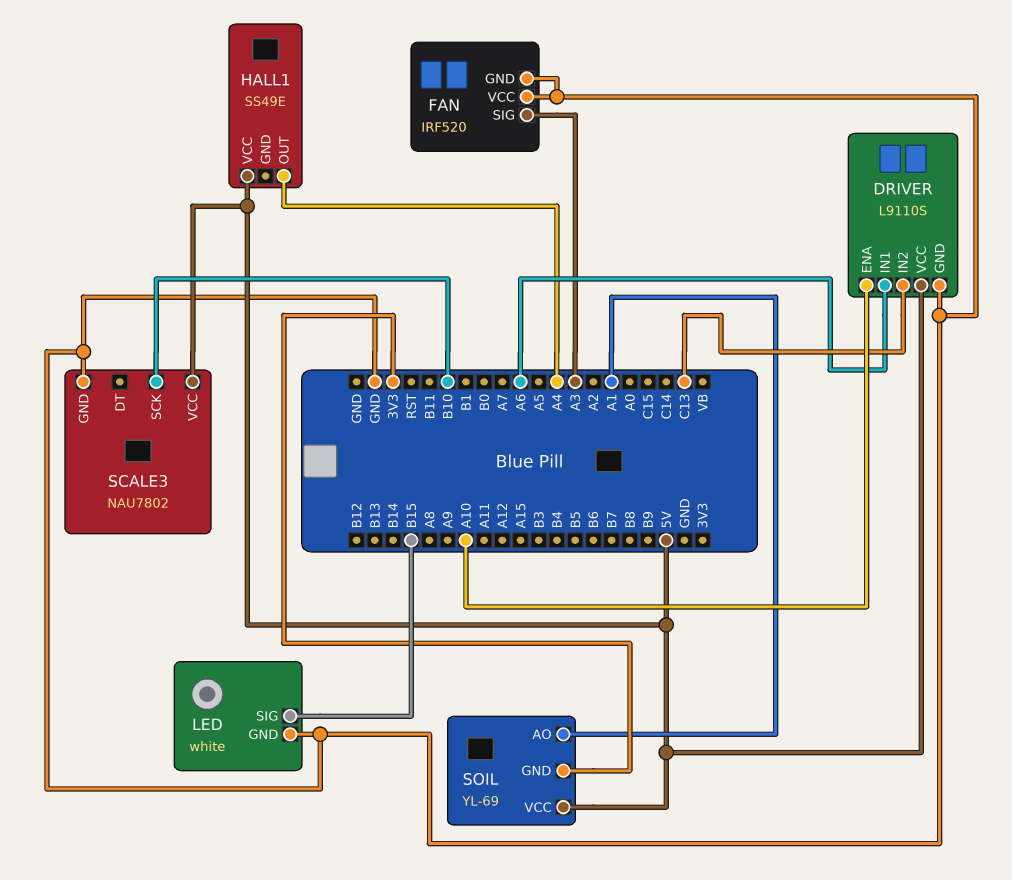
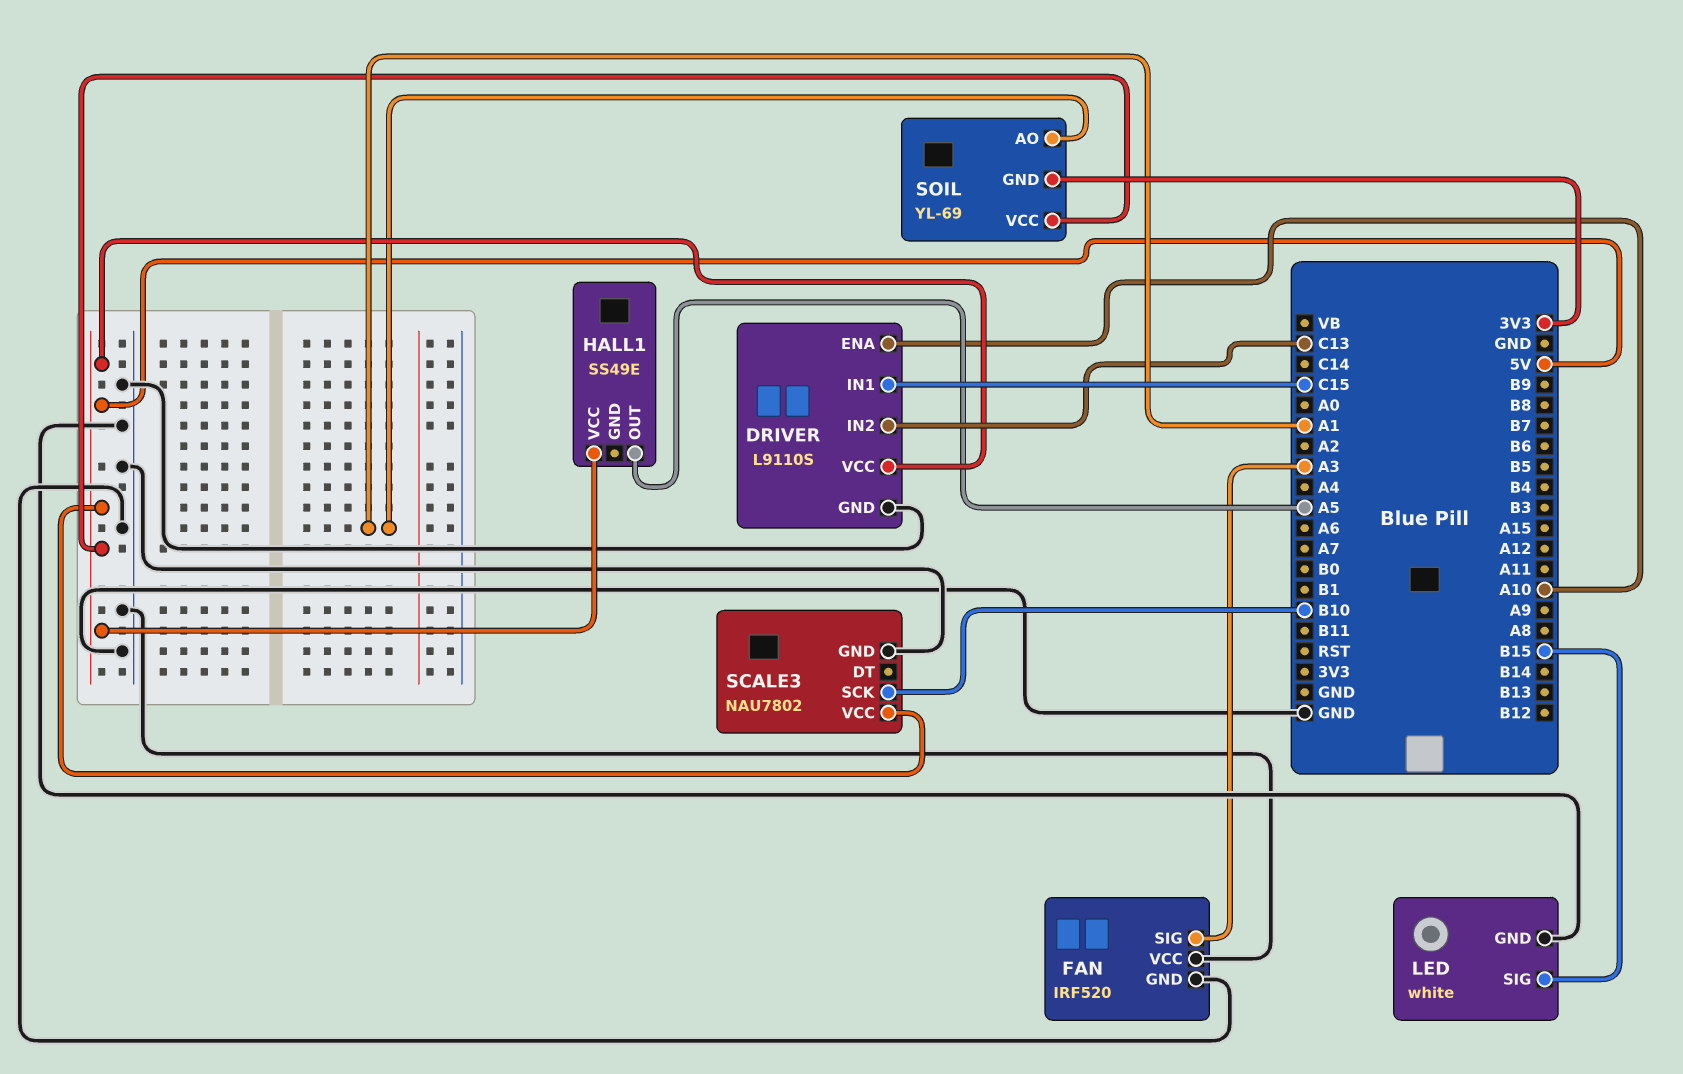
DRIVER pin IN1: A6 -> C15
HALL1 pin OUT: A4 -> A5

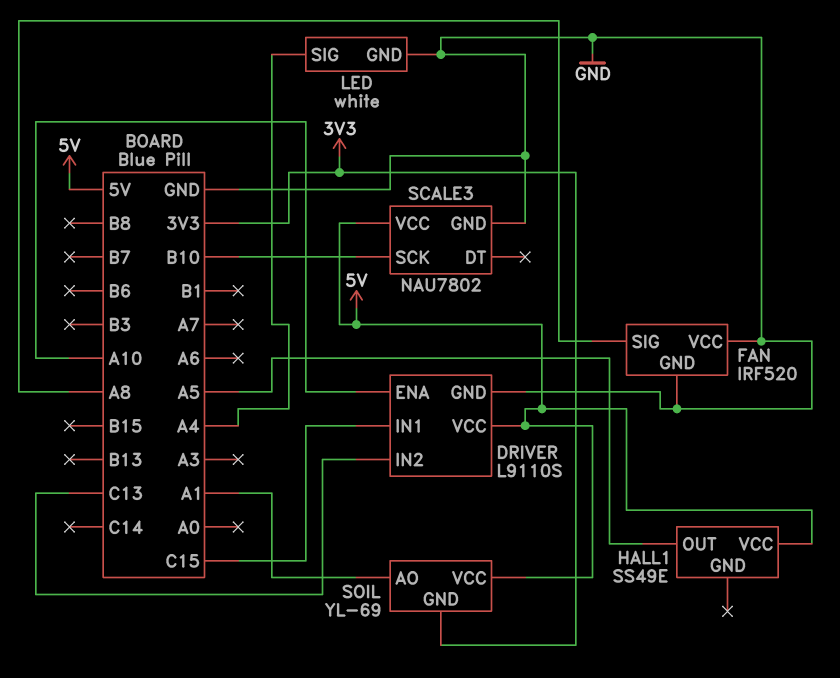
FAN pin SIG: A3 -> A8
LED pin SIG: B15 -> A4

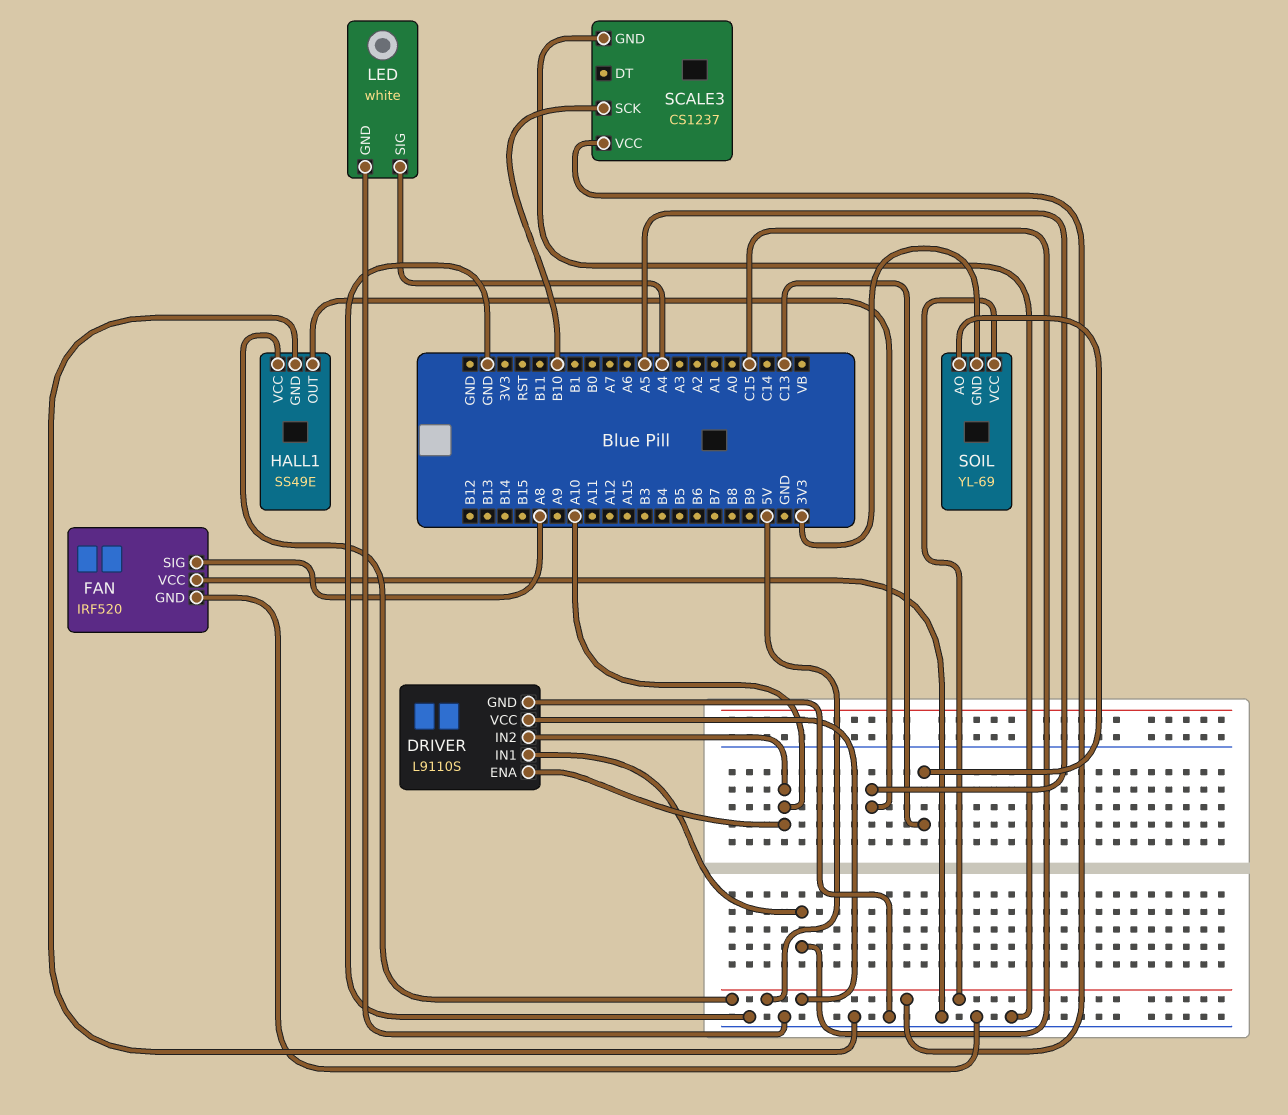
DRIVER pin IN2: C13 -> A10
HALL1 pin GND: none -> GND
SCALE3: NAU7802 -> CS1237
SOIL pin AO: A1 -> C13

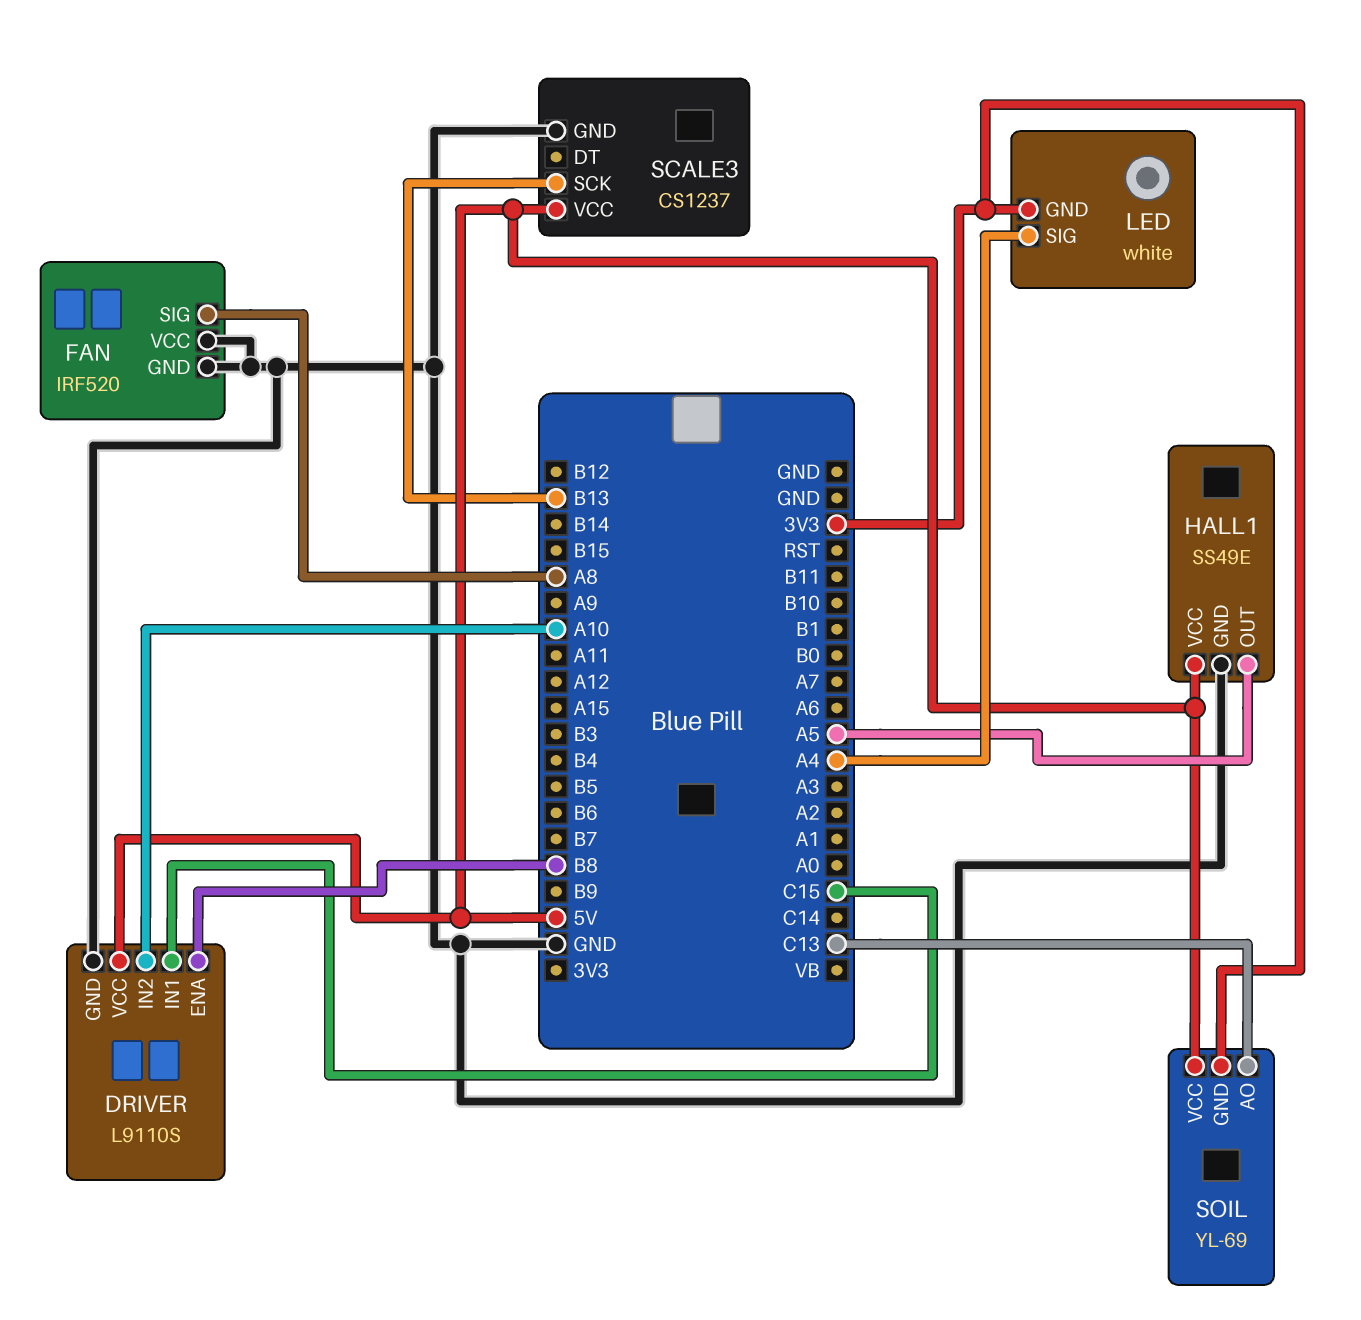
DRIVER pin ENA: A10 -> B8
LED pin GND: GND -> 3V3
SCALE3 pin SCK: B10 -> B13

